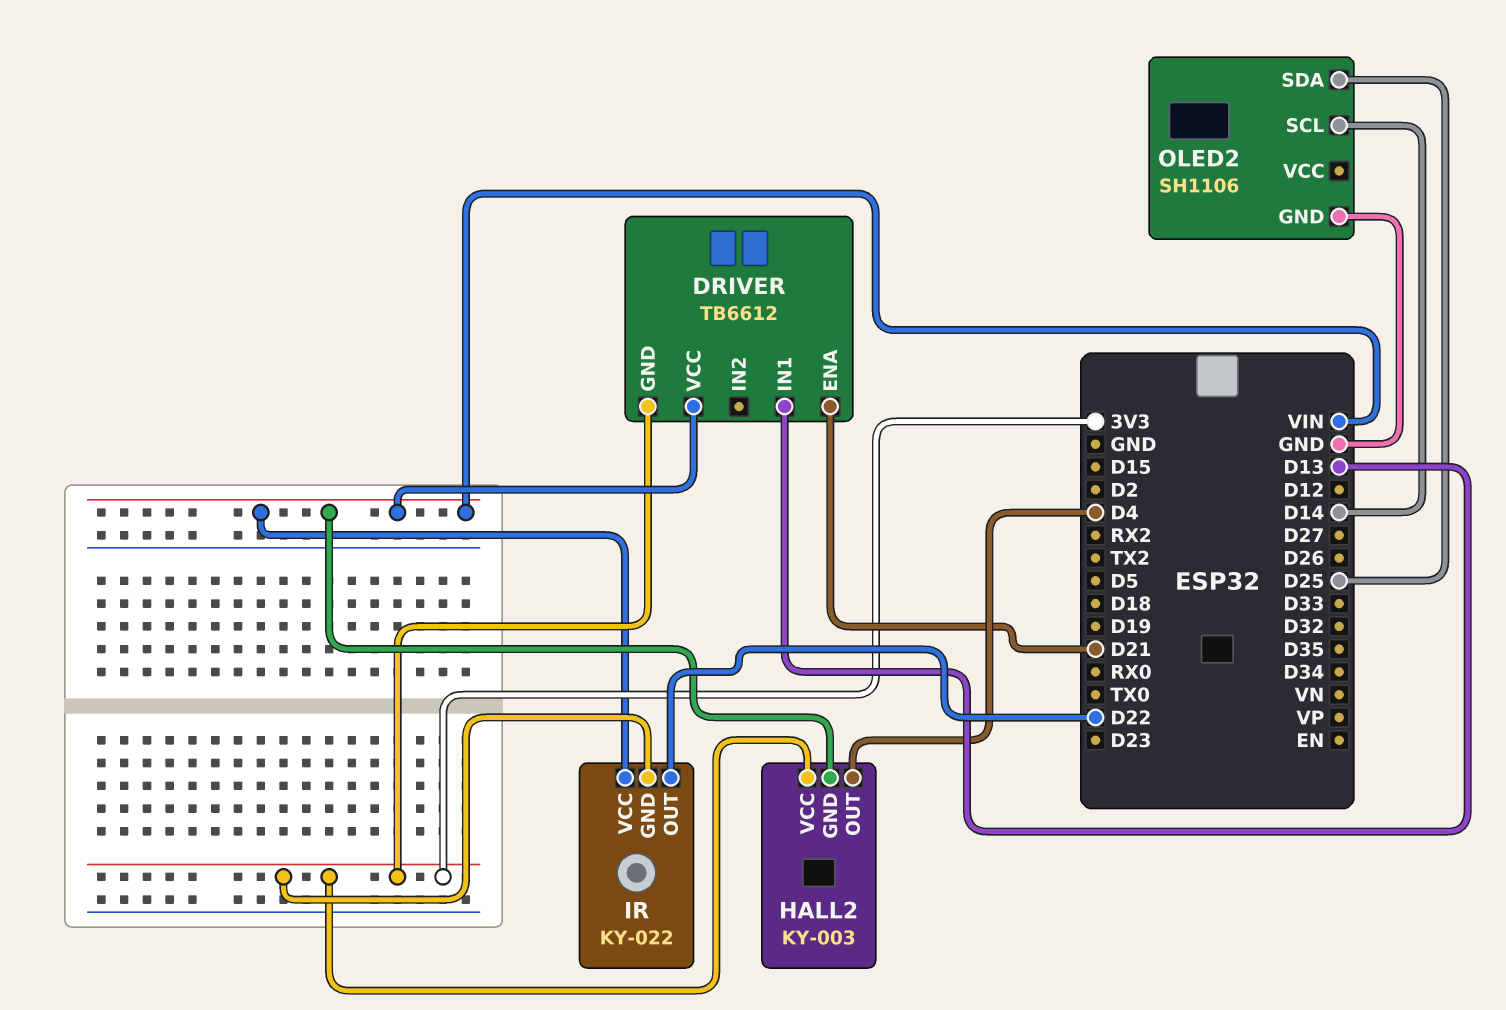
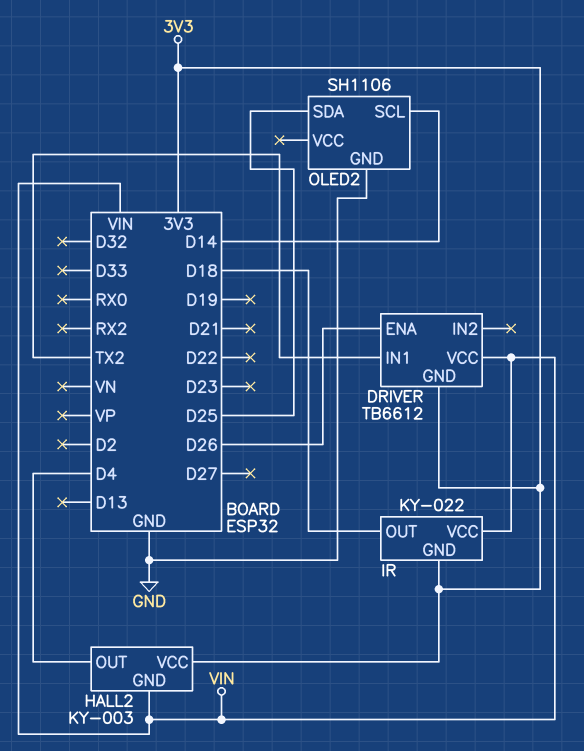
DRIVER pin ENA: D21 -> D26
DRIVER pin IN1: D13 -> TX2
IR pin OUT: D22 -> D18

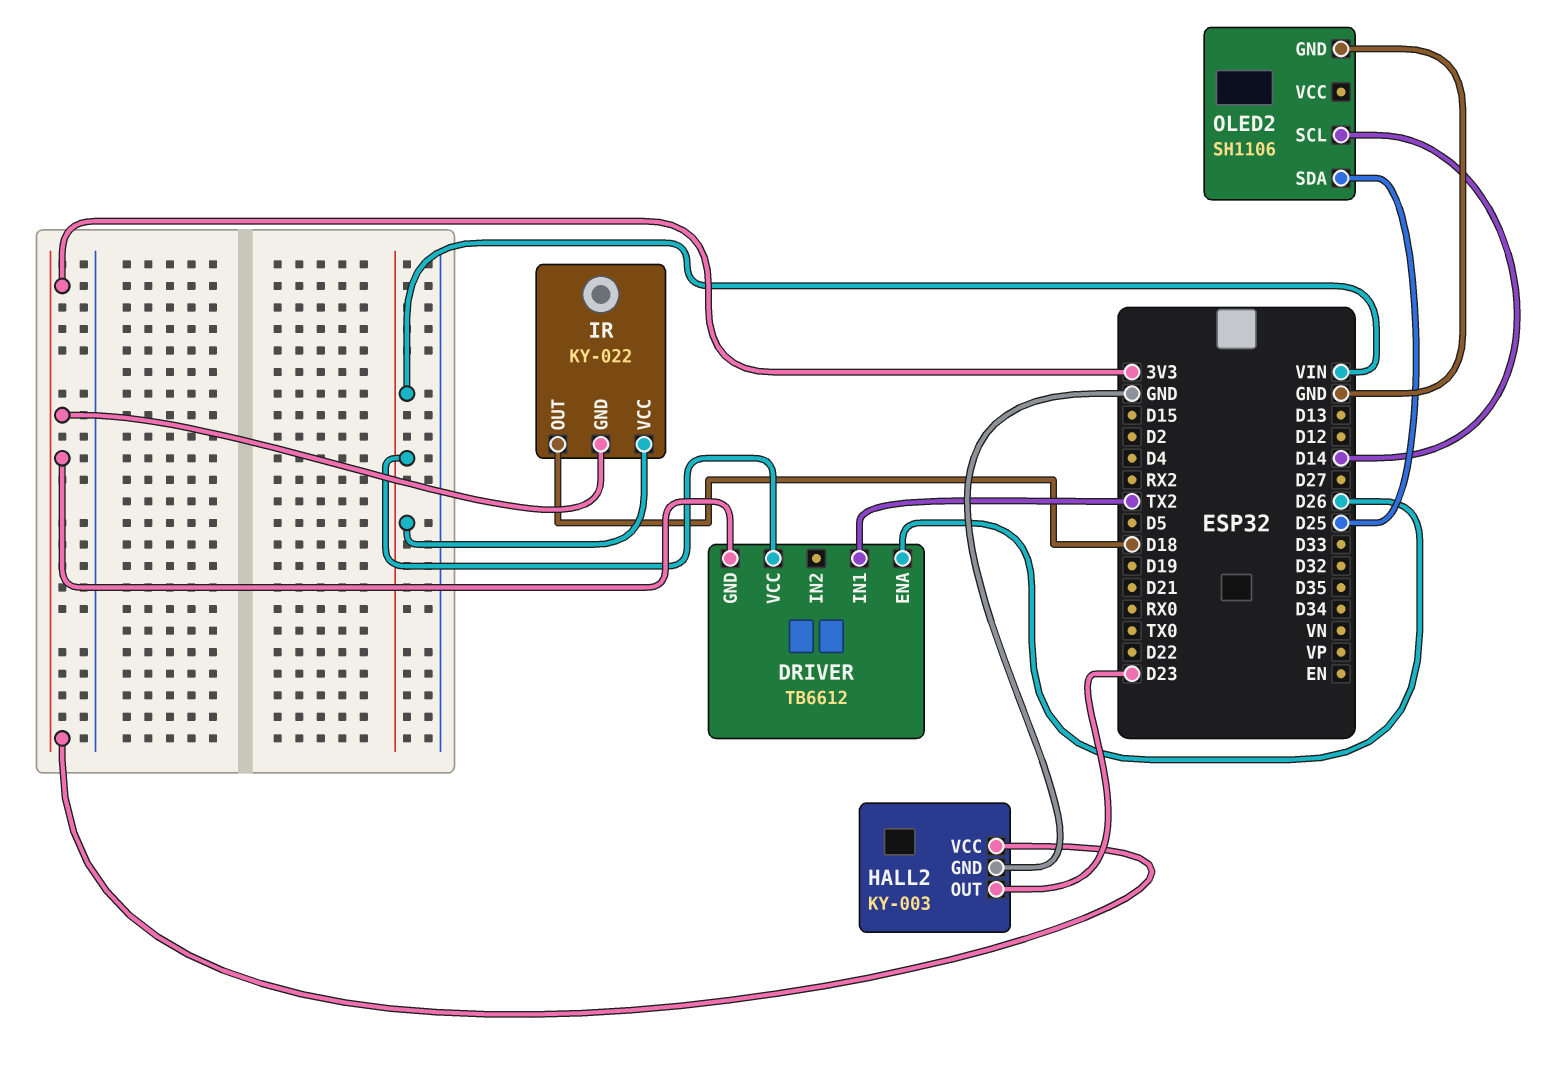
HALL2 pin GND: VIN -> GND
HALL2 pin OUT: D4 -> D23

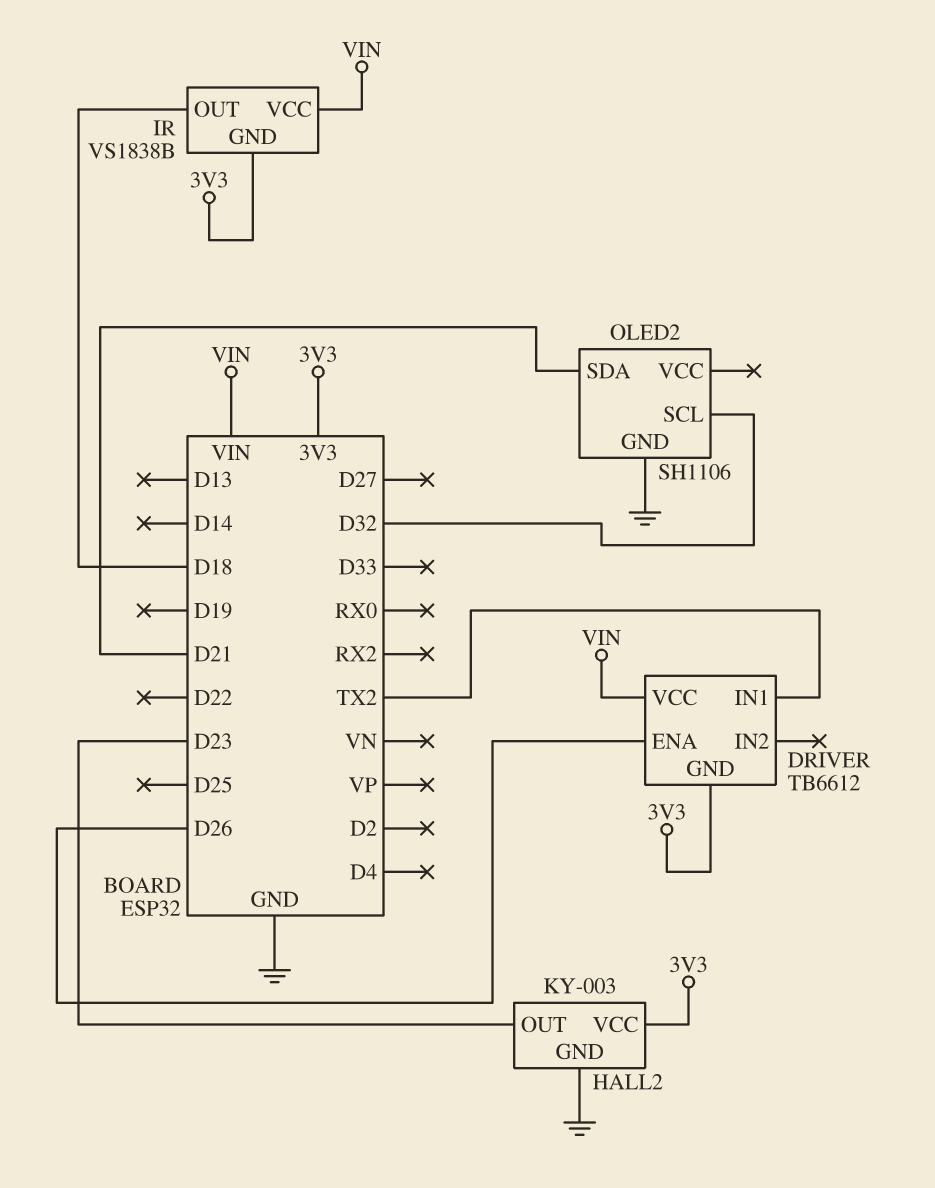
IR: KY-022 -> VS1838B
OLED2 pin SCL: D14 -> D32
OLED2 pin SDA: D25 -> D21

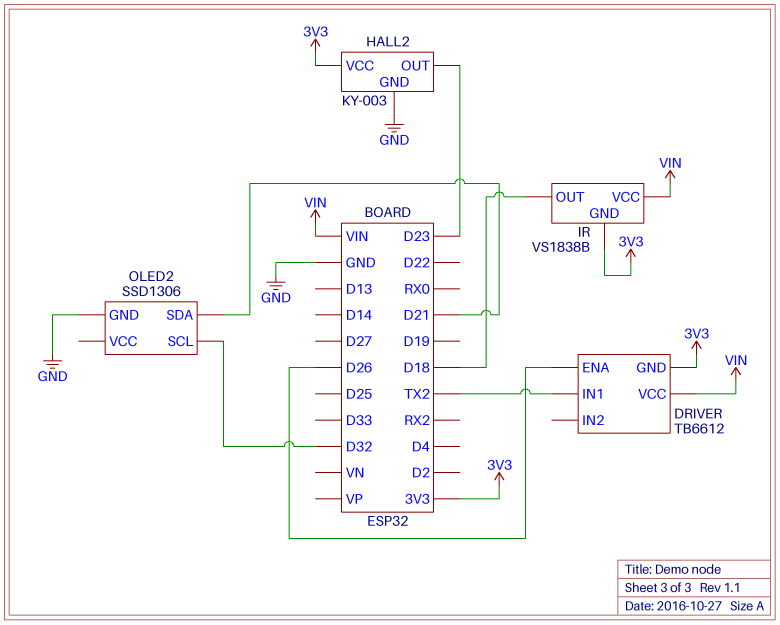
OLED2: SH1106 -> SSD1306

